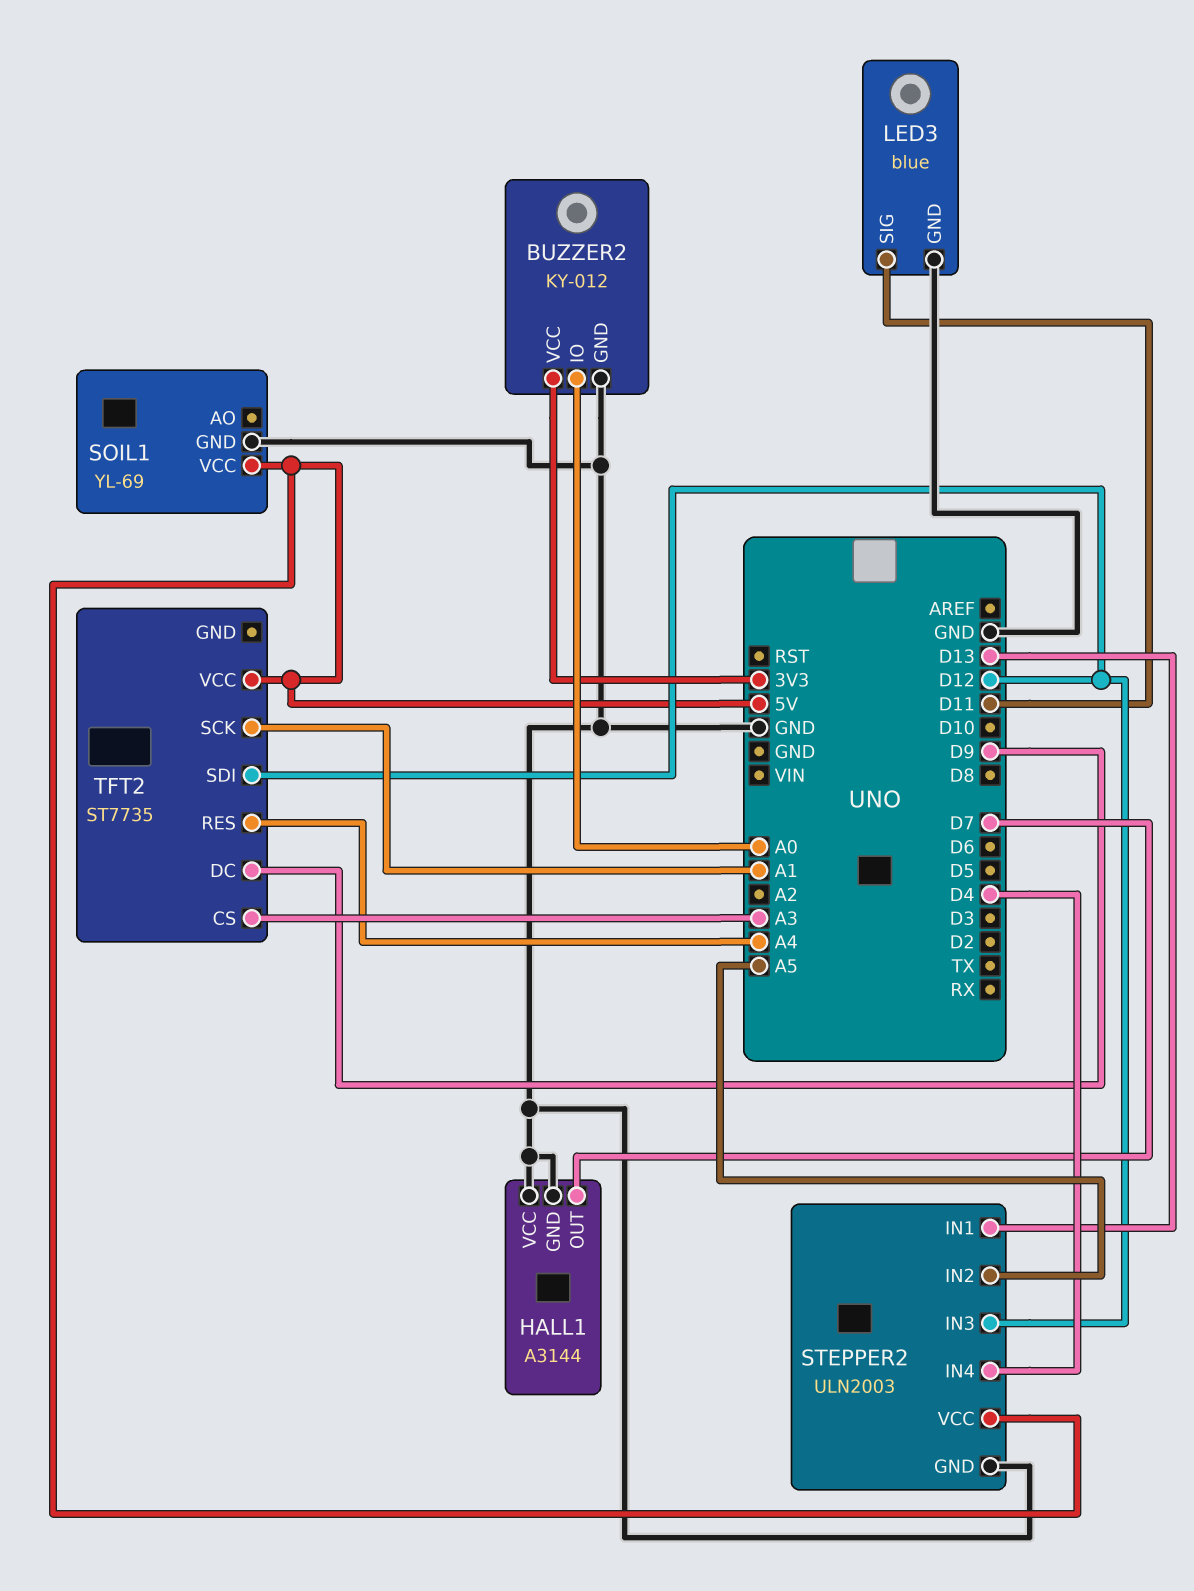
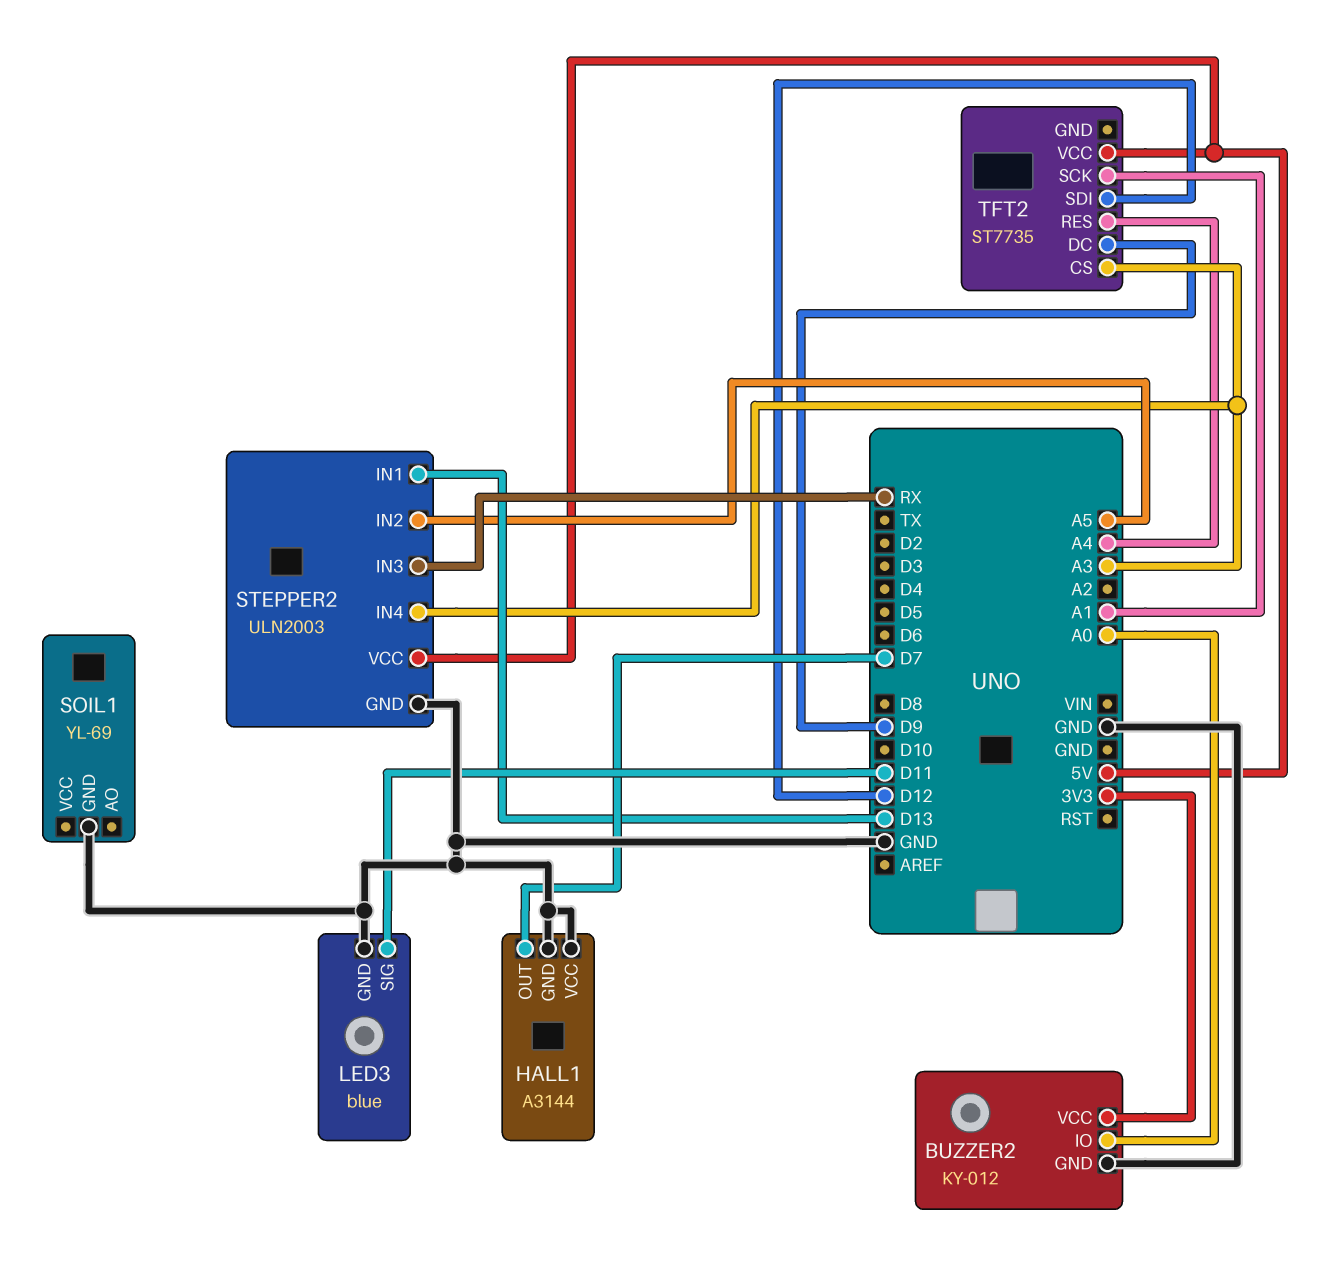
SOIL1 pin VCC: 5V -> none
STEPPER2 pin IN3: D12 -> RX
STEPPER2 pin IN4: D4 -> A3

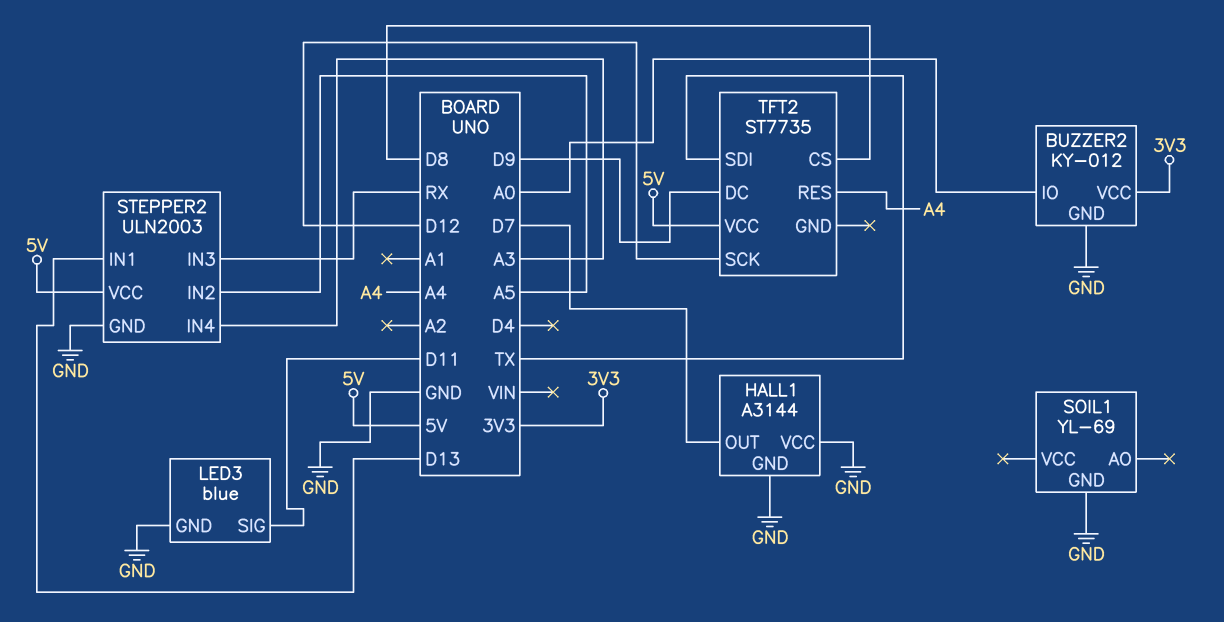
TFT2 pin CS: A3 -> D8
TFT2 pin SCK: A1 -> D12
TFT2 pin SDI: D12 -> TX

